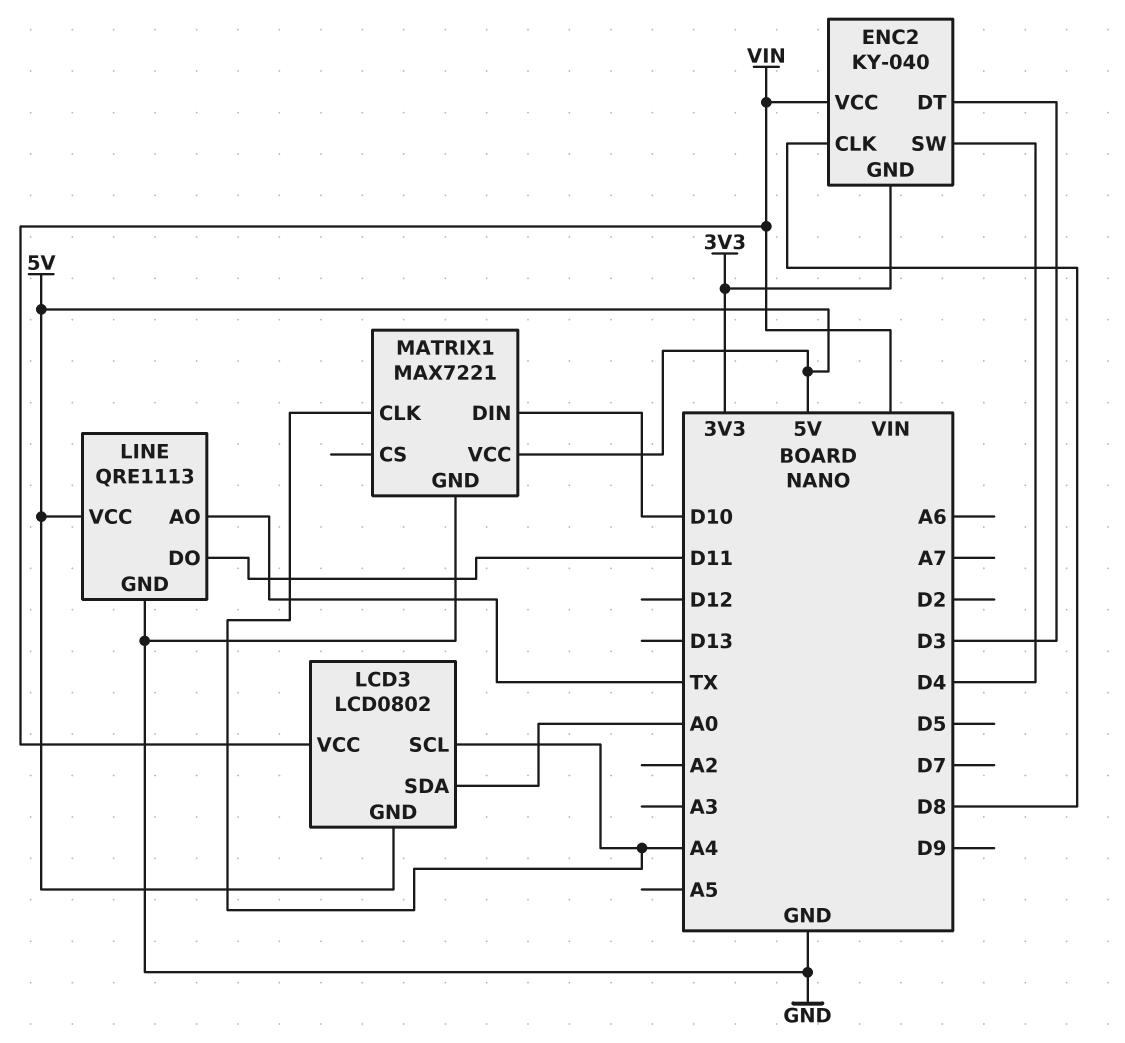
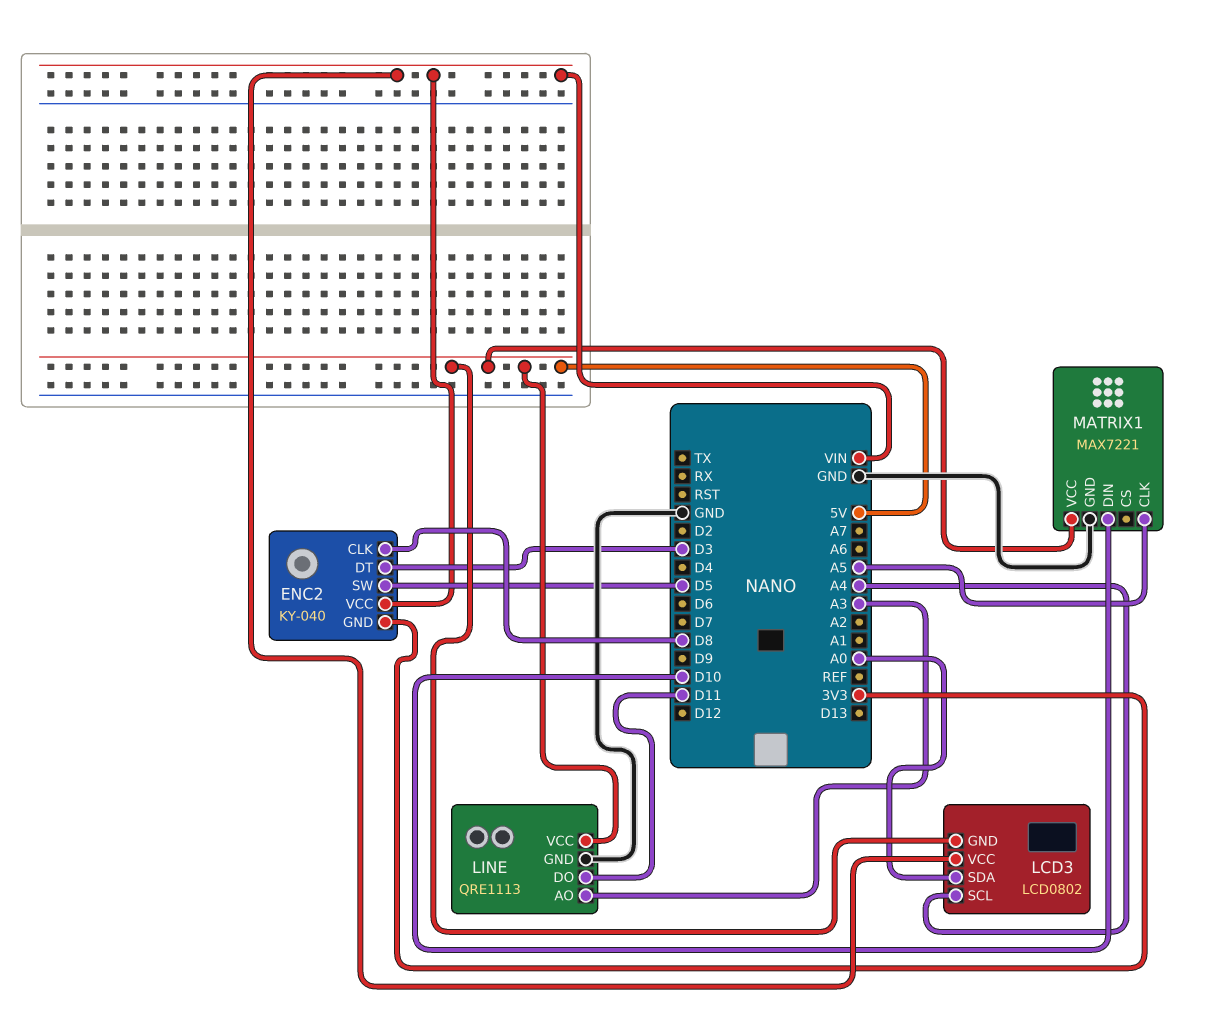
ENC2 pin SW: D4 -> D5
LINE pin AO: TX -> A3
MATRIX1 pin CLK: A4 -> A5

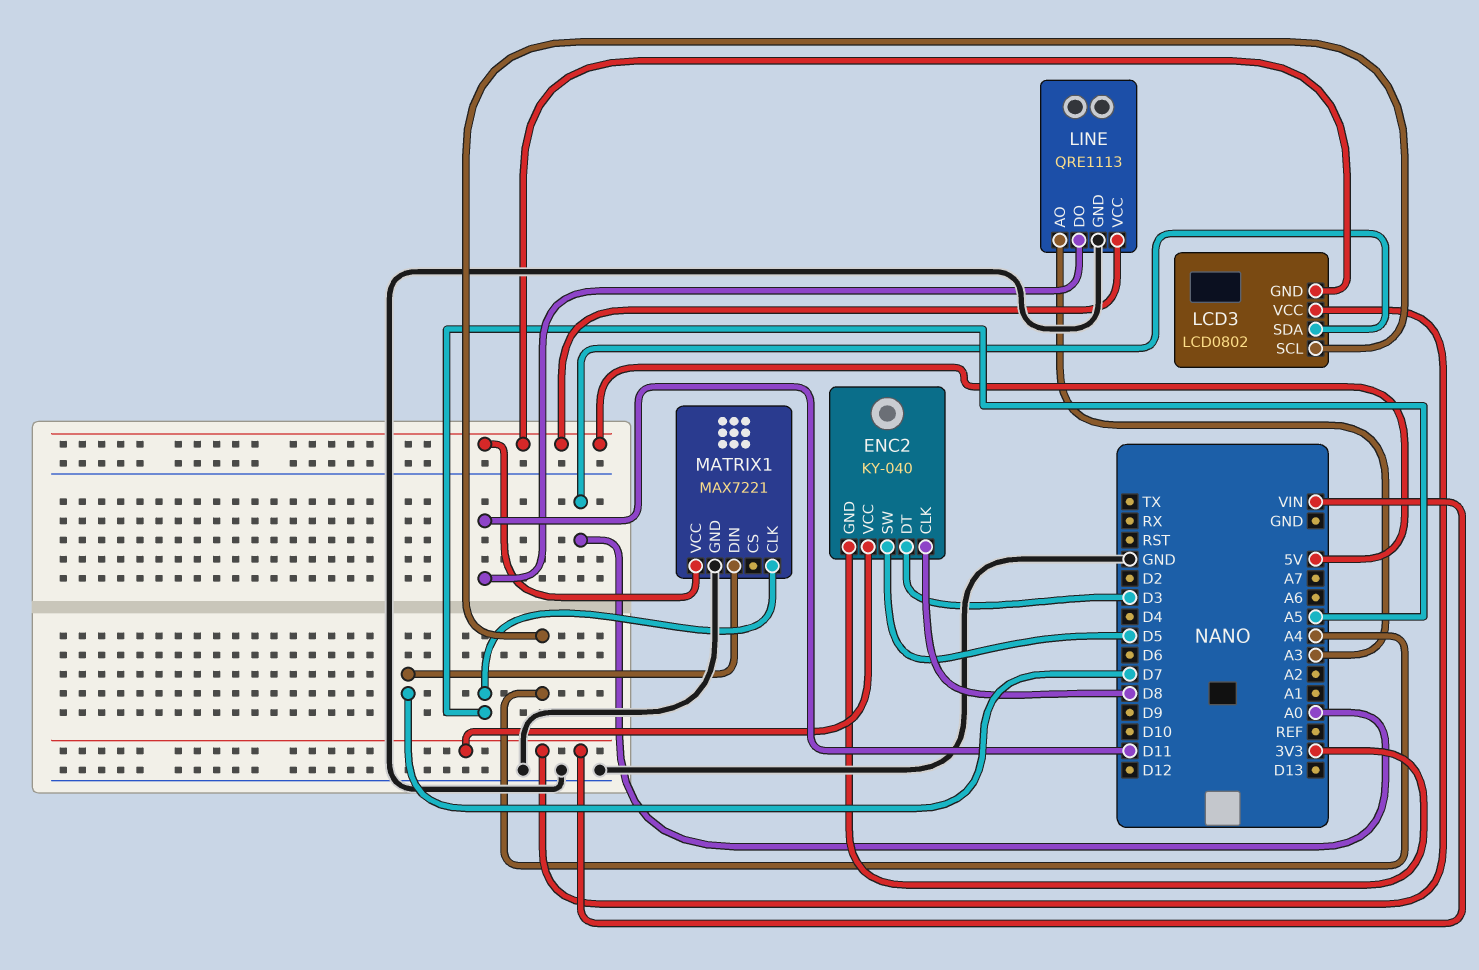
MATRIX1 pin DIN: D10 -> D7

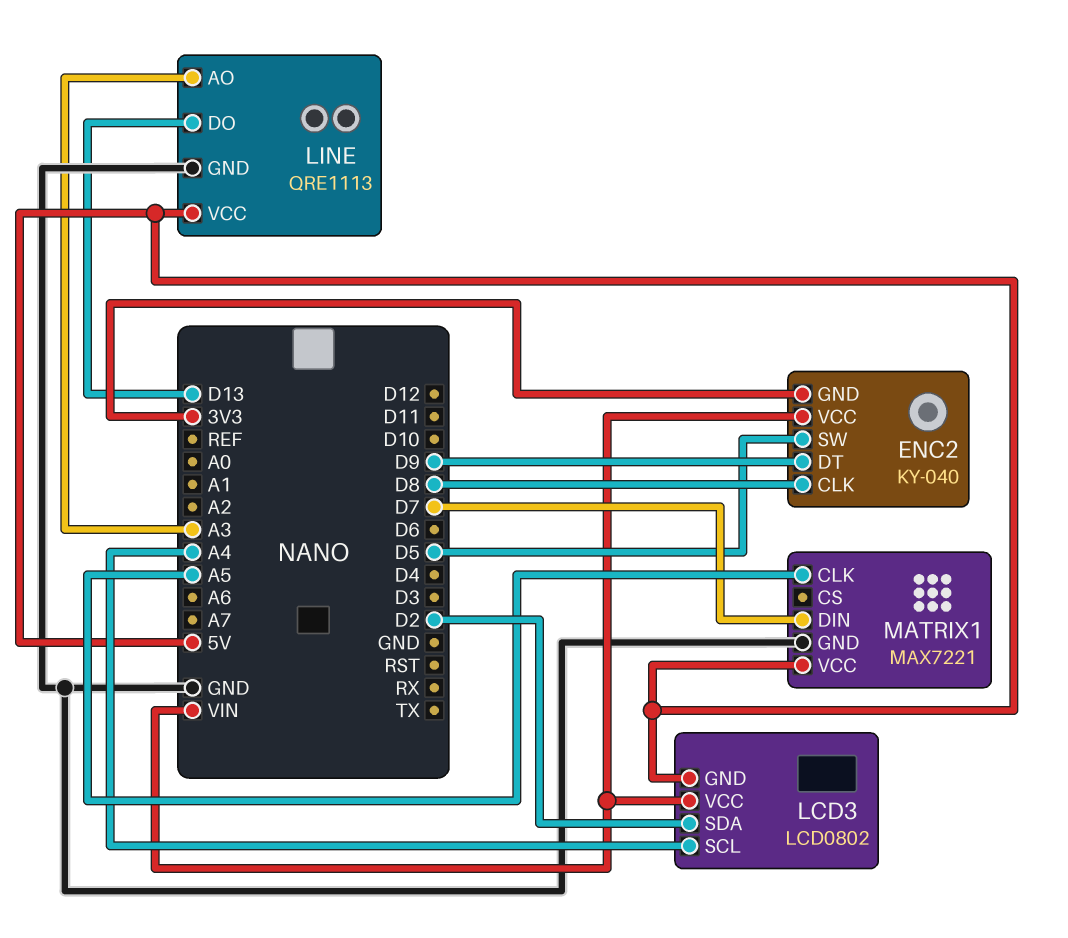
ENC2 pin DT: D3 -> D9
LCD3 pin SDA: A0 -> D2
LINE pin DO: D11 -> D13

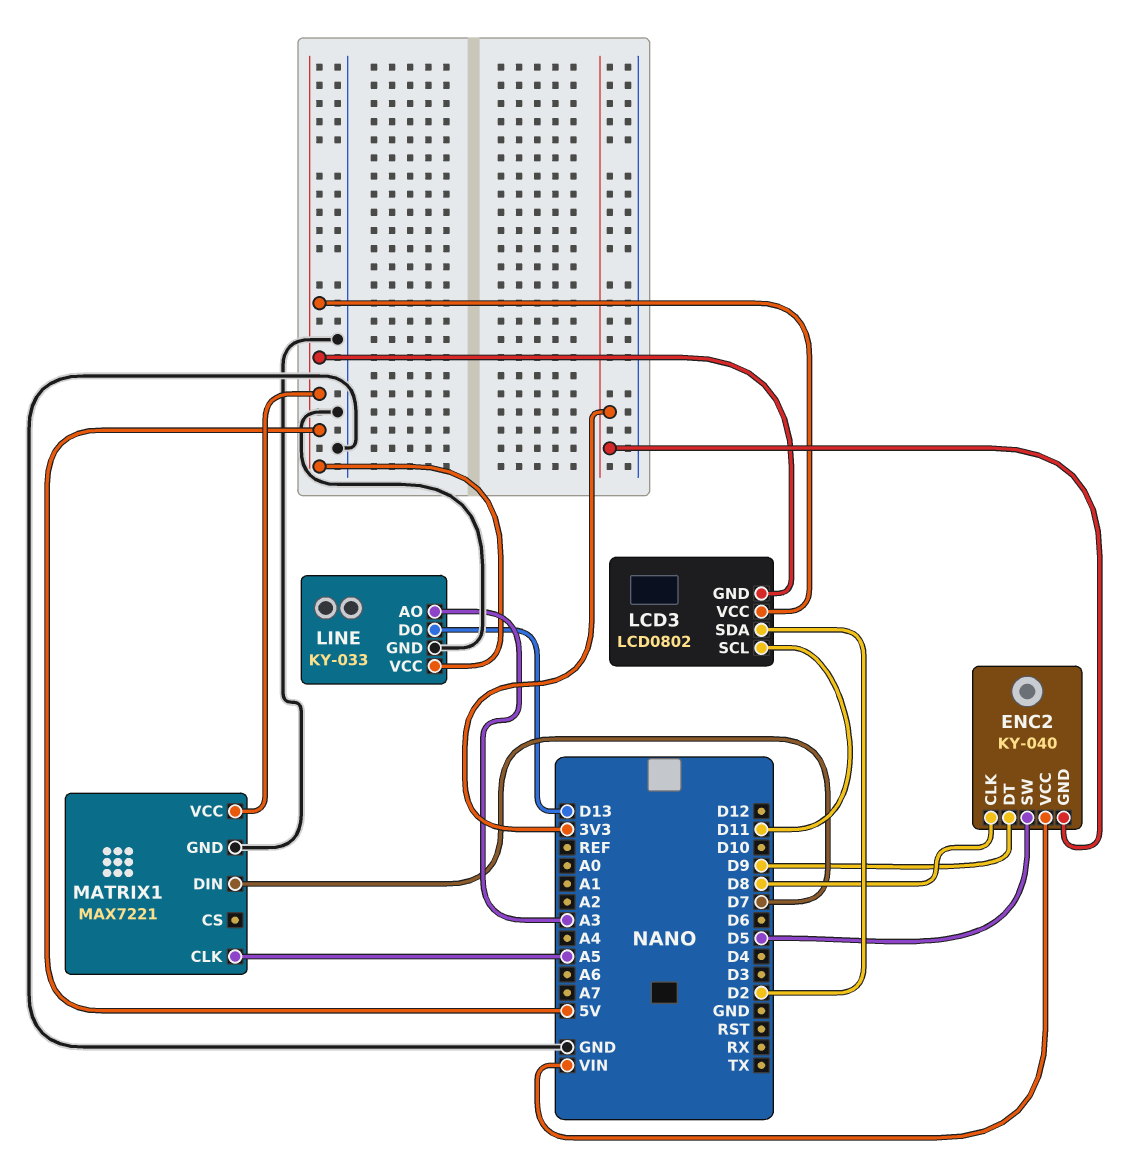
LCD3 pin SCL: A4 -> D11
LCD3 pin VCC: VIN -> 5V
LINE: QRE1113 -> KY-033

